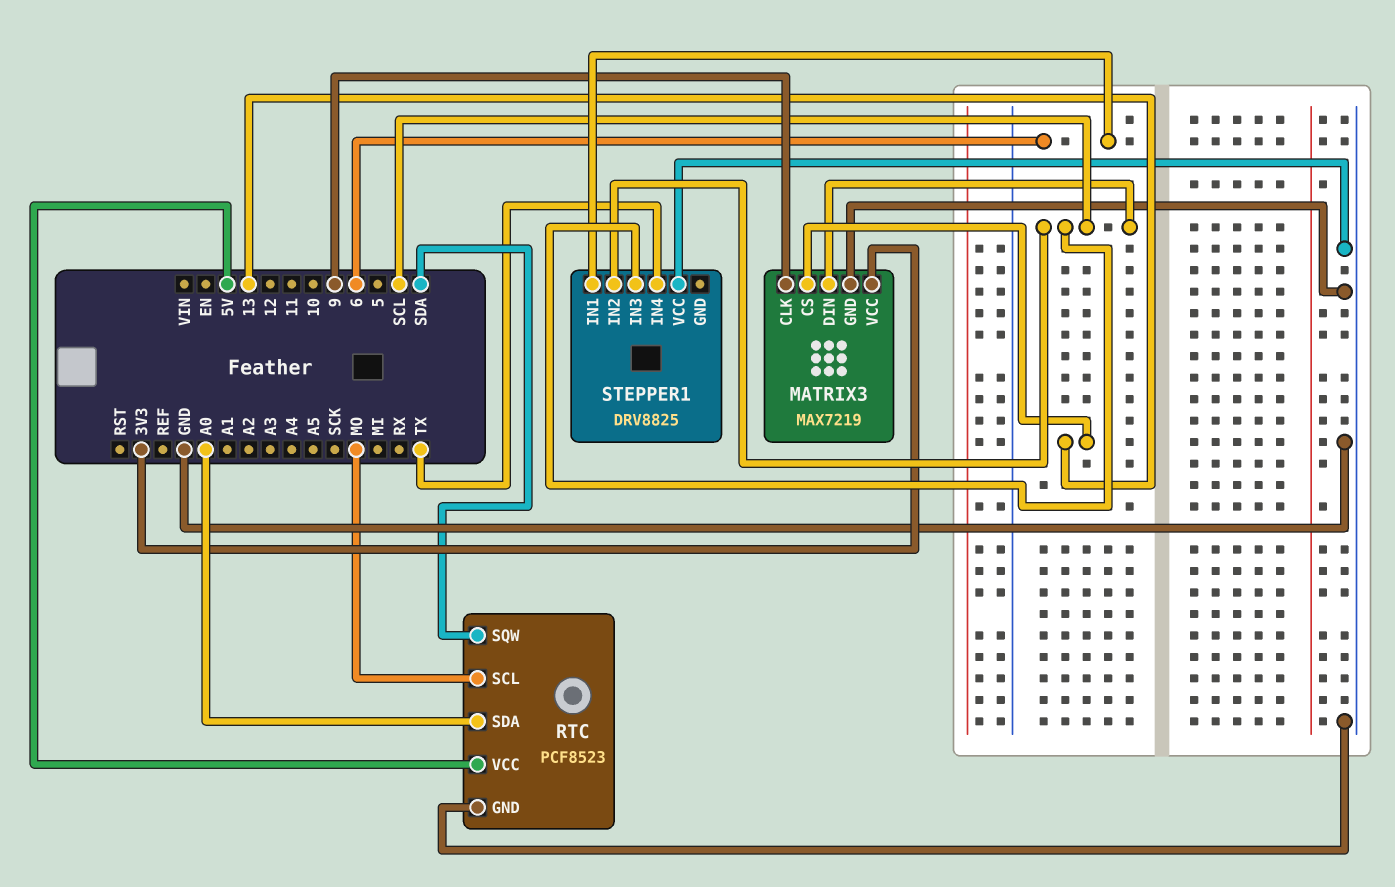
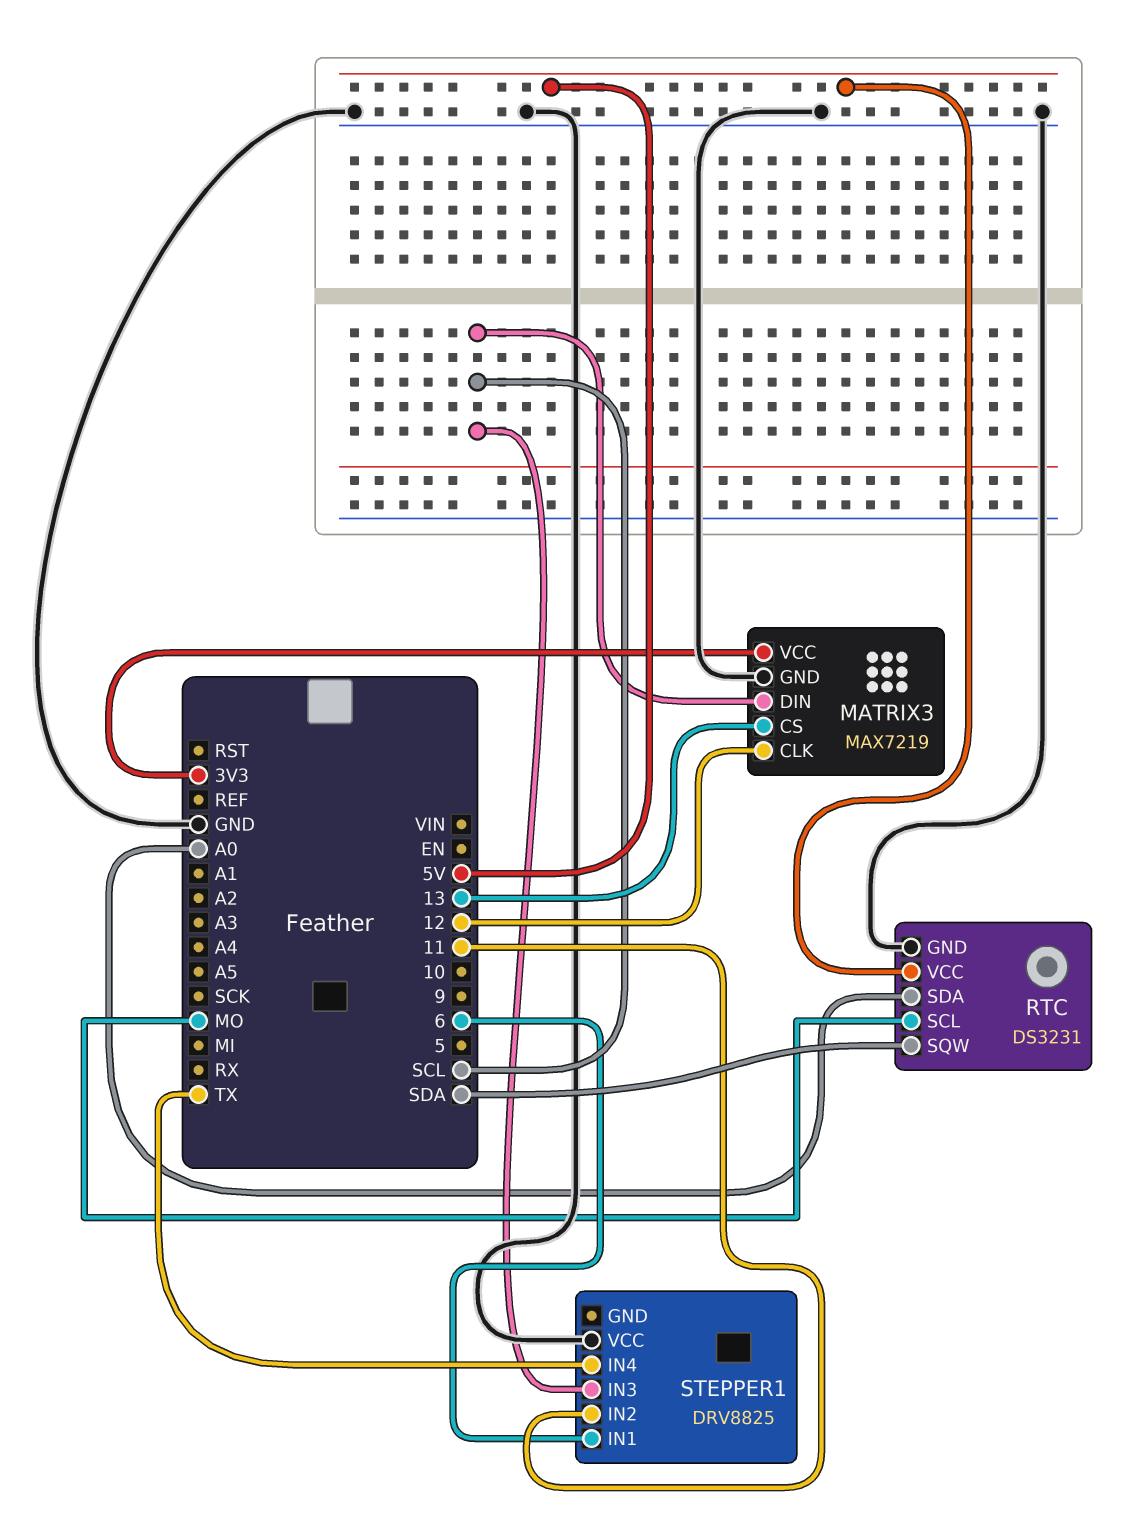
MATRIX3 pin CLK: 9 -> 12
RTC: PCF8523 -> DS3231
STEPPER1 pin IN2: SCL -> 11

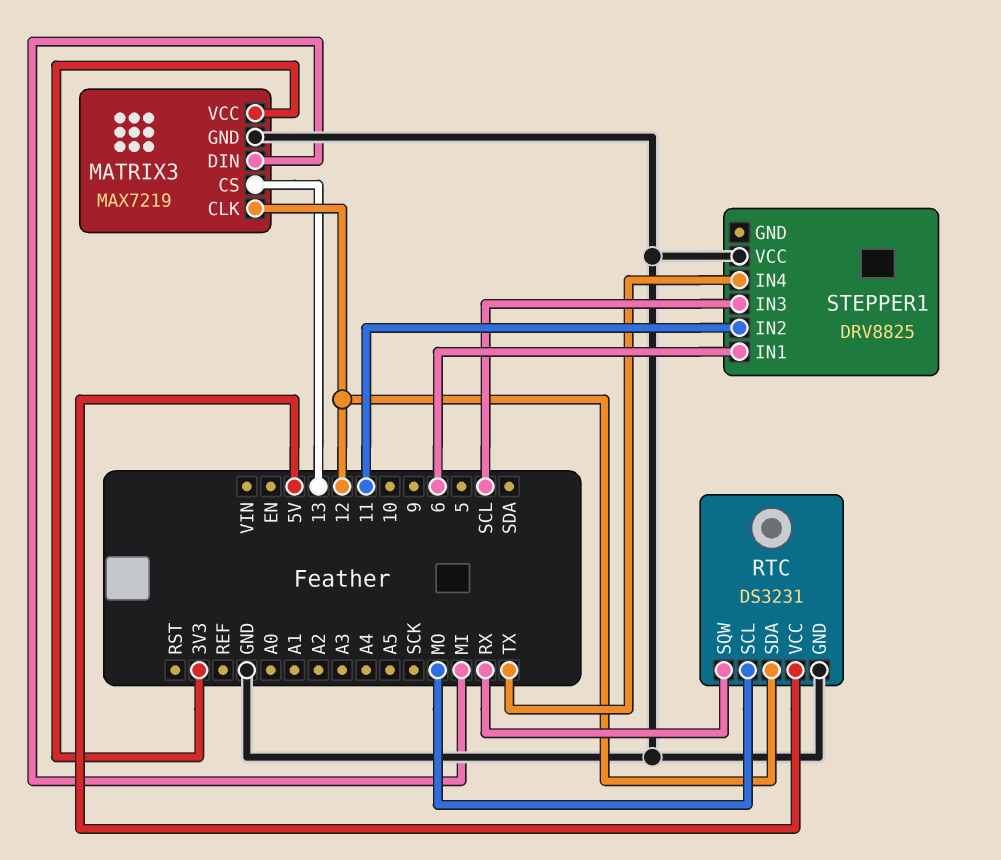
MATRIX3 pin DIN: SCL -> MI
RTC pin SDA: A0 -> 12
RTC pin SQW: SDA -> RX

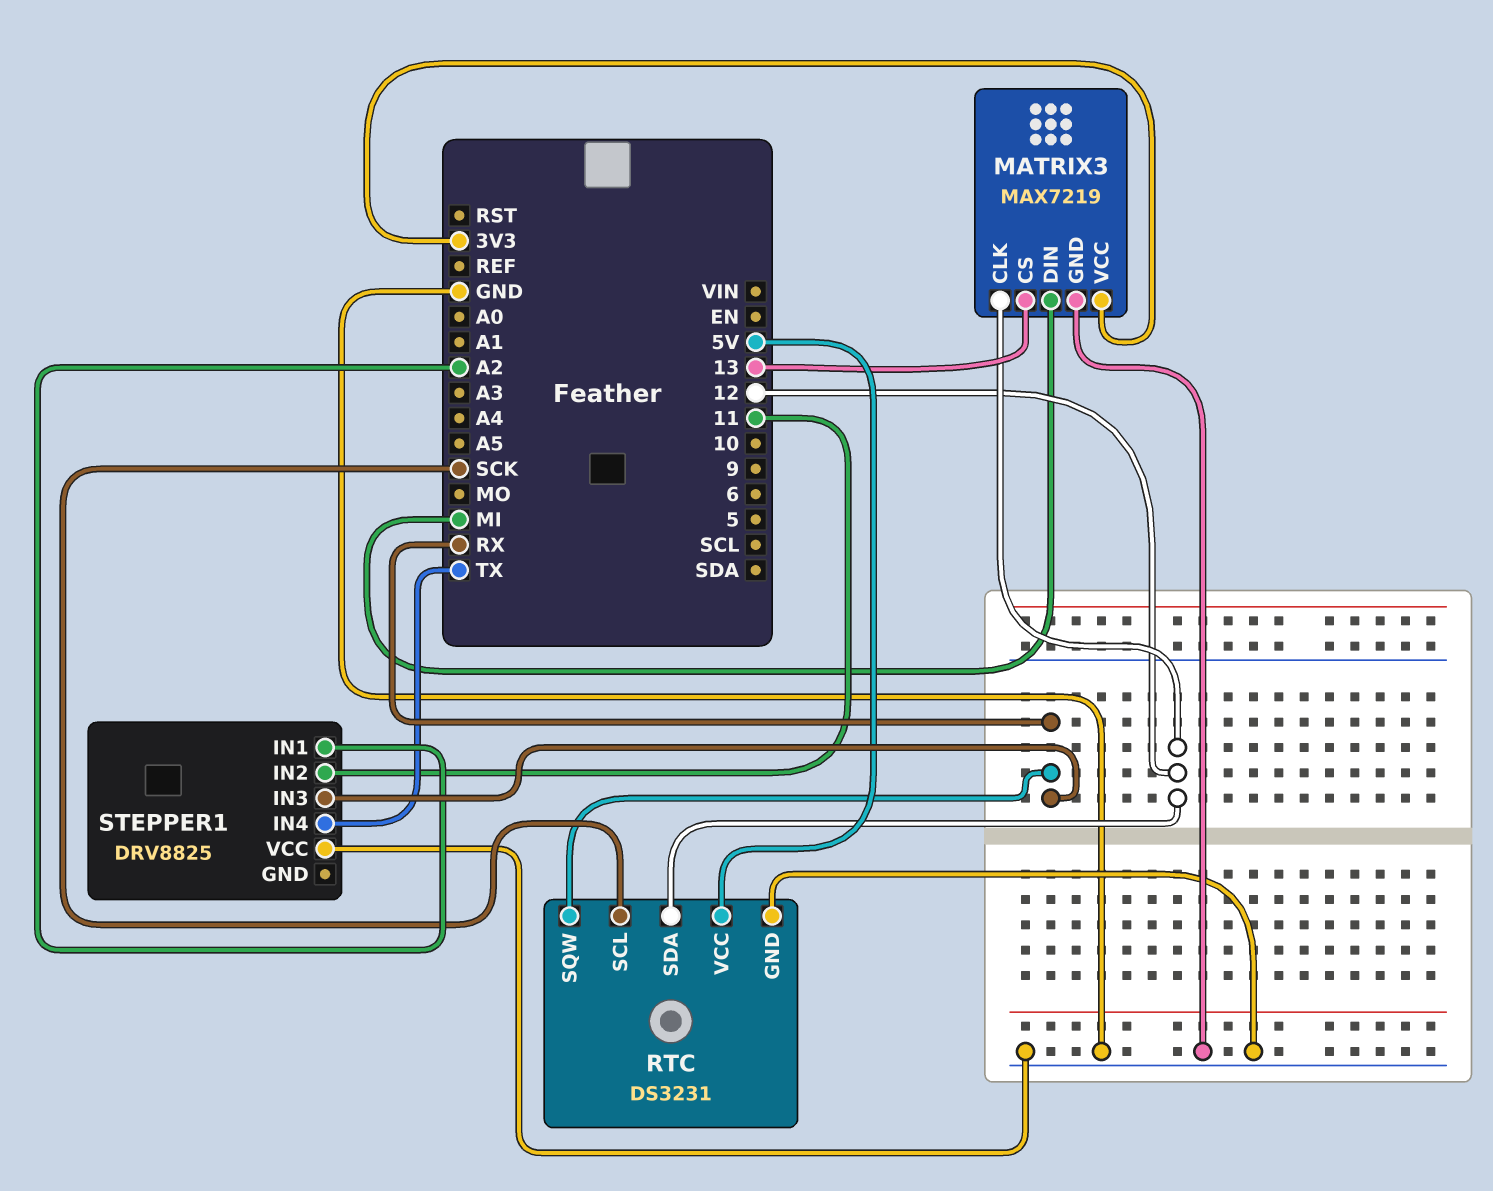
RTC pin SCL: MO -> SCK
STEPPER1 pin IN1: 6 -> A2
STEPPER1 pin IN3: SCL -> RX

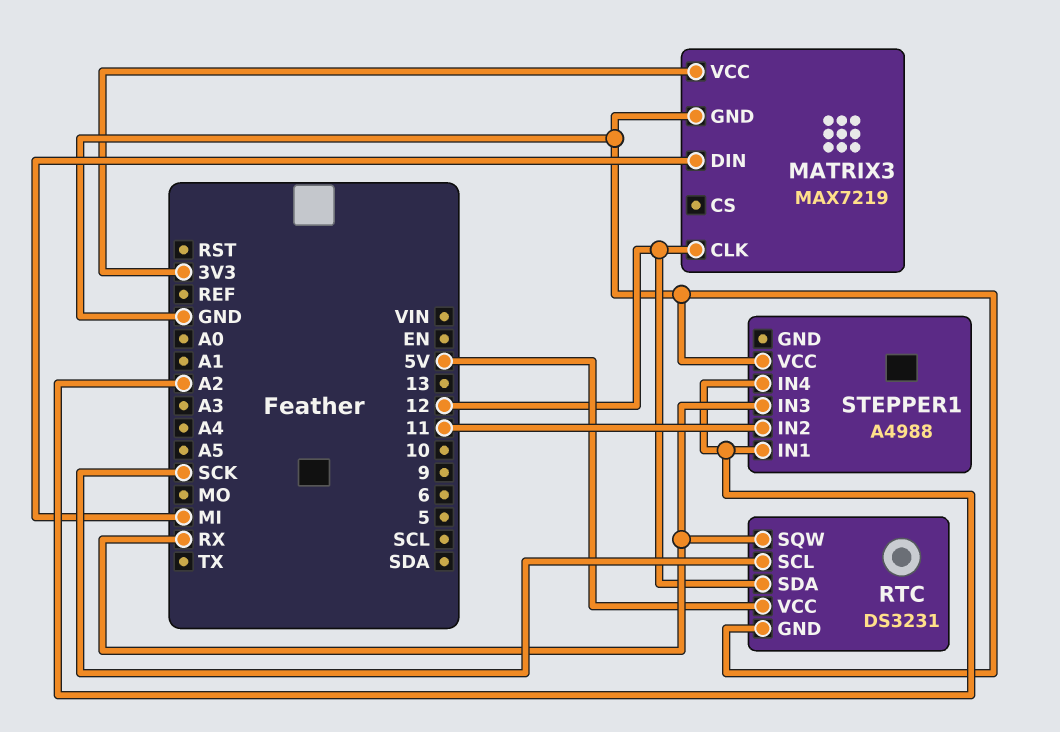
MATRIX3 pin CS: 13 -> none
STEPPER1: DRV8825 -> A4988
STEPPER1 pin IN4: TX -> A2

